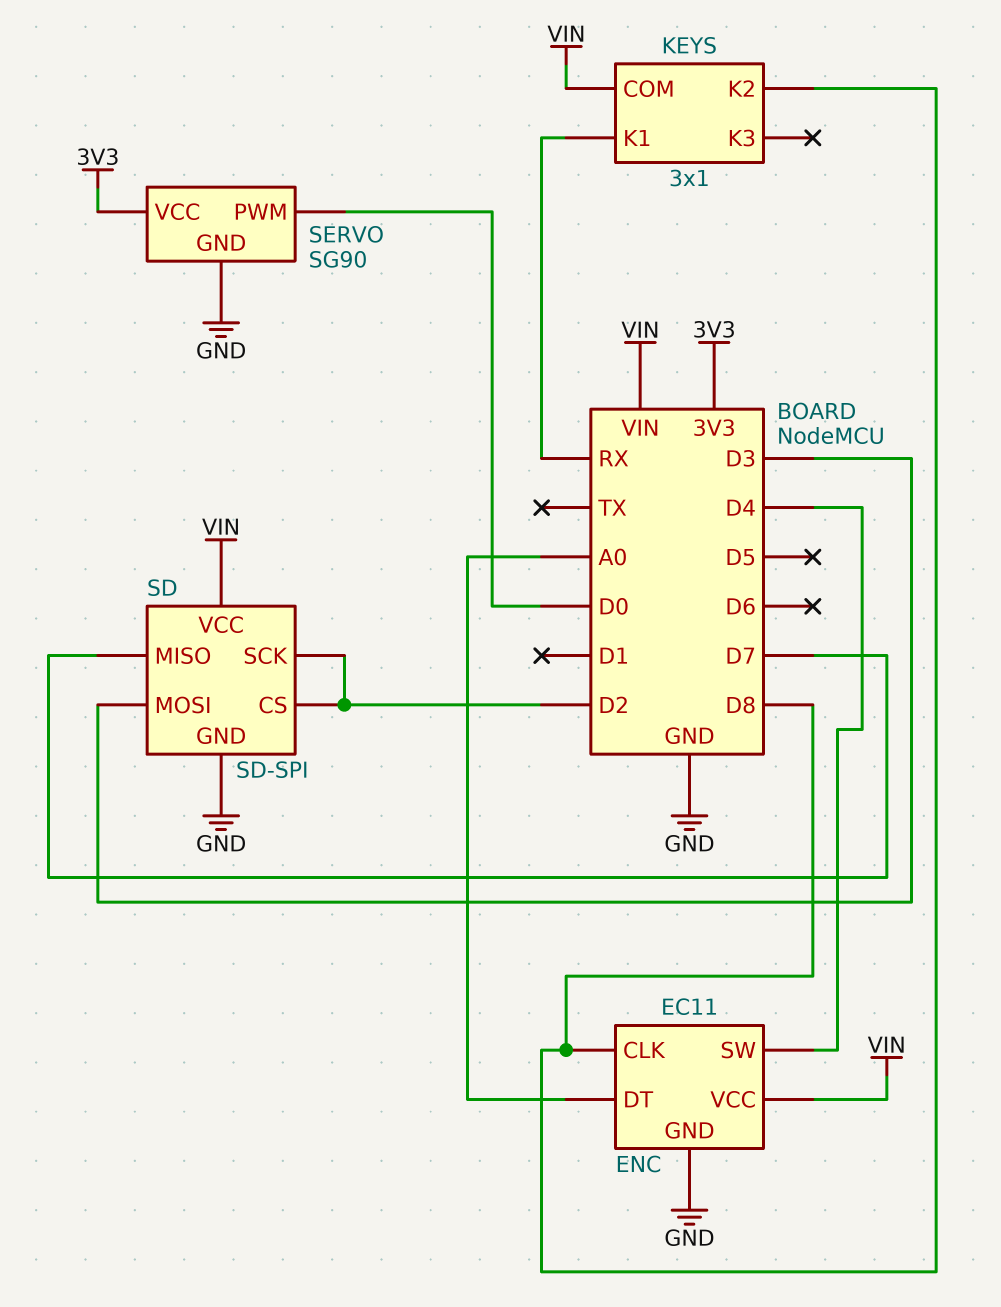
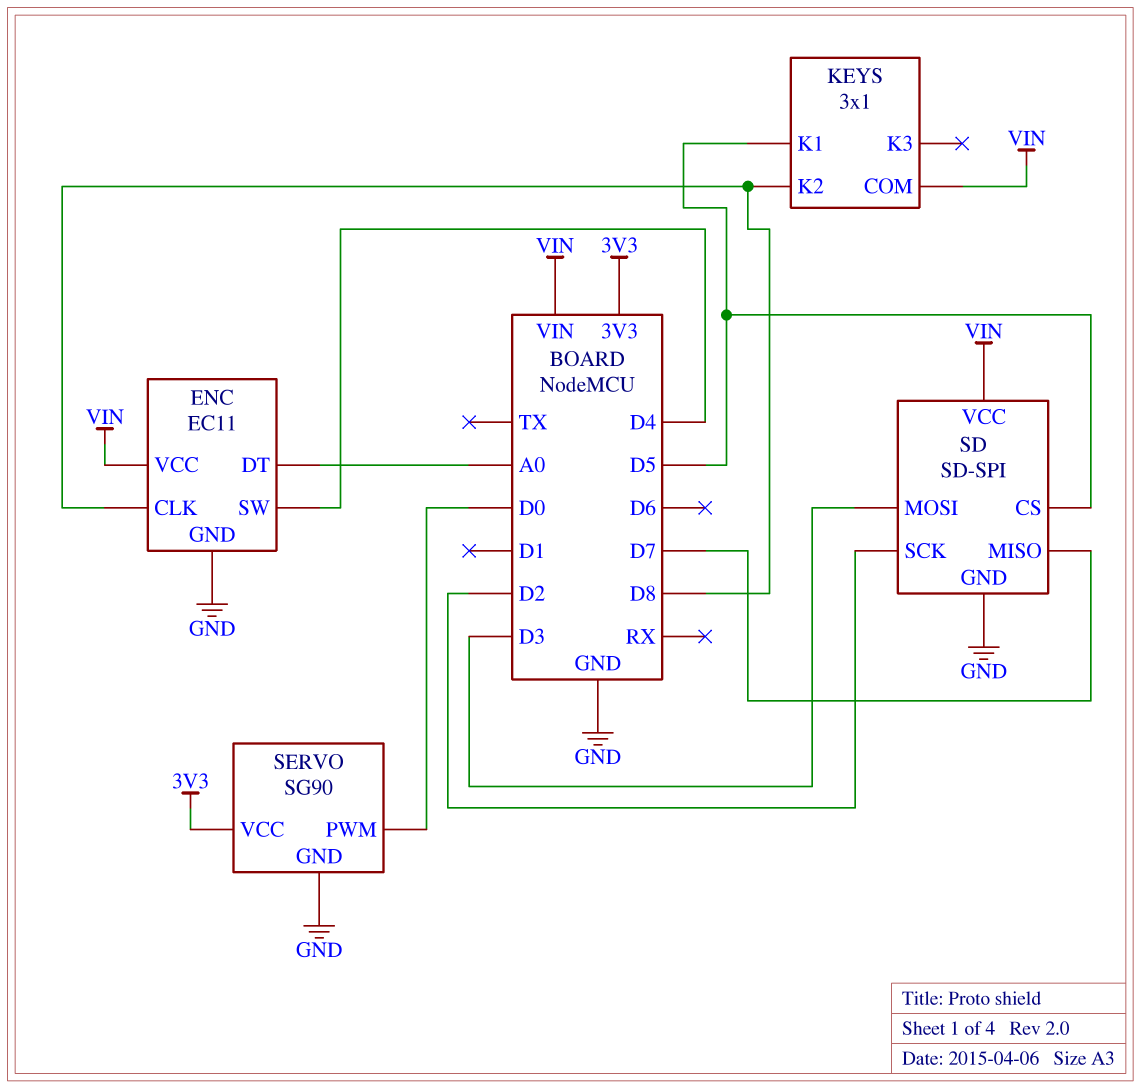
KEYS pin K1: RX -> D5
SD pin CS: D2 -> D5

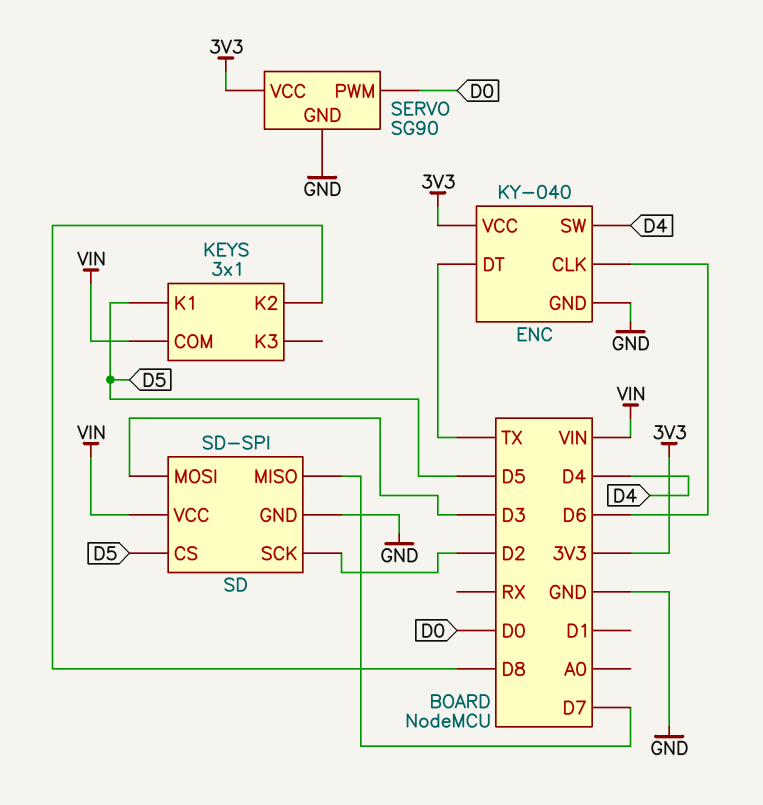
ENC: EC11 -> KY-040
ENC pin CLK: D8 -> D6
ENC pin DT: A0 -> TX
ENC pin VCC: VIN -> 3V3

